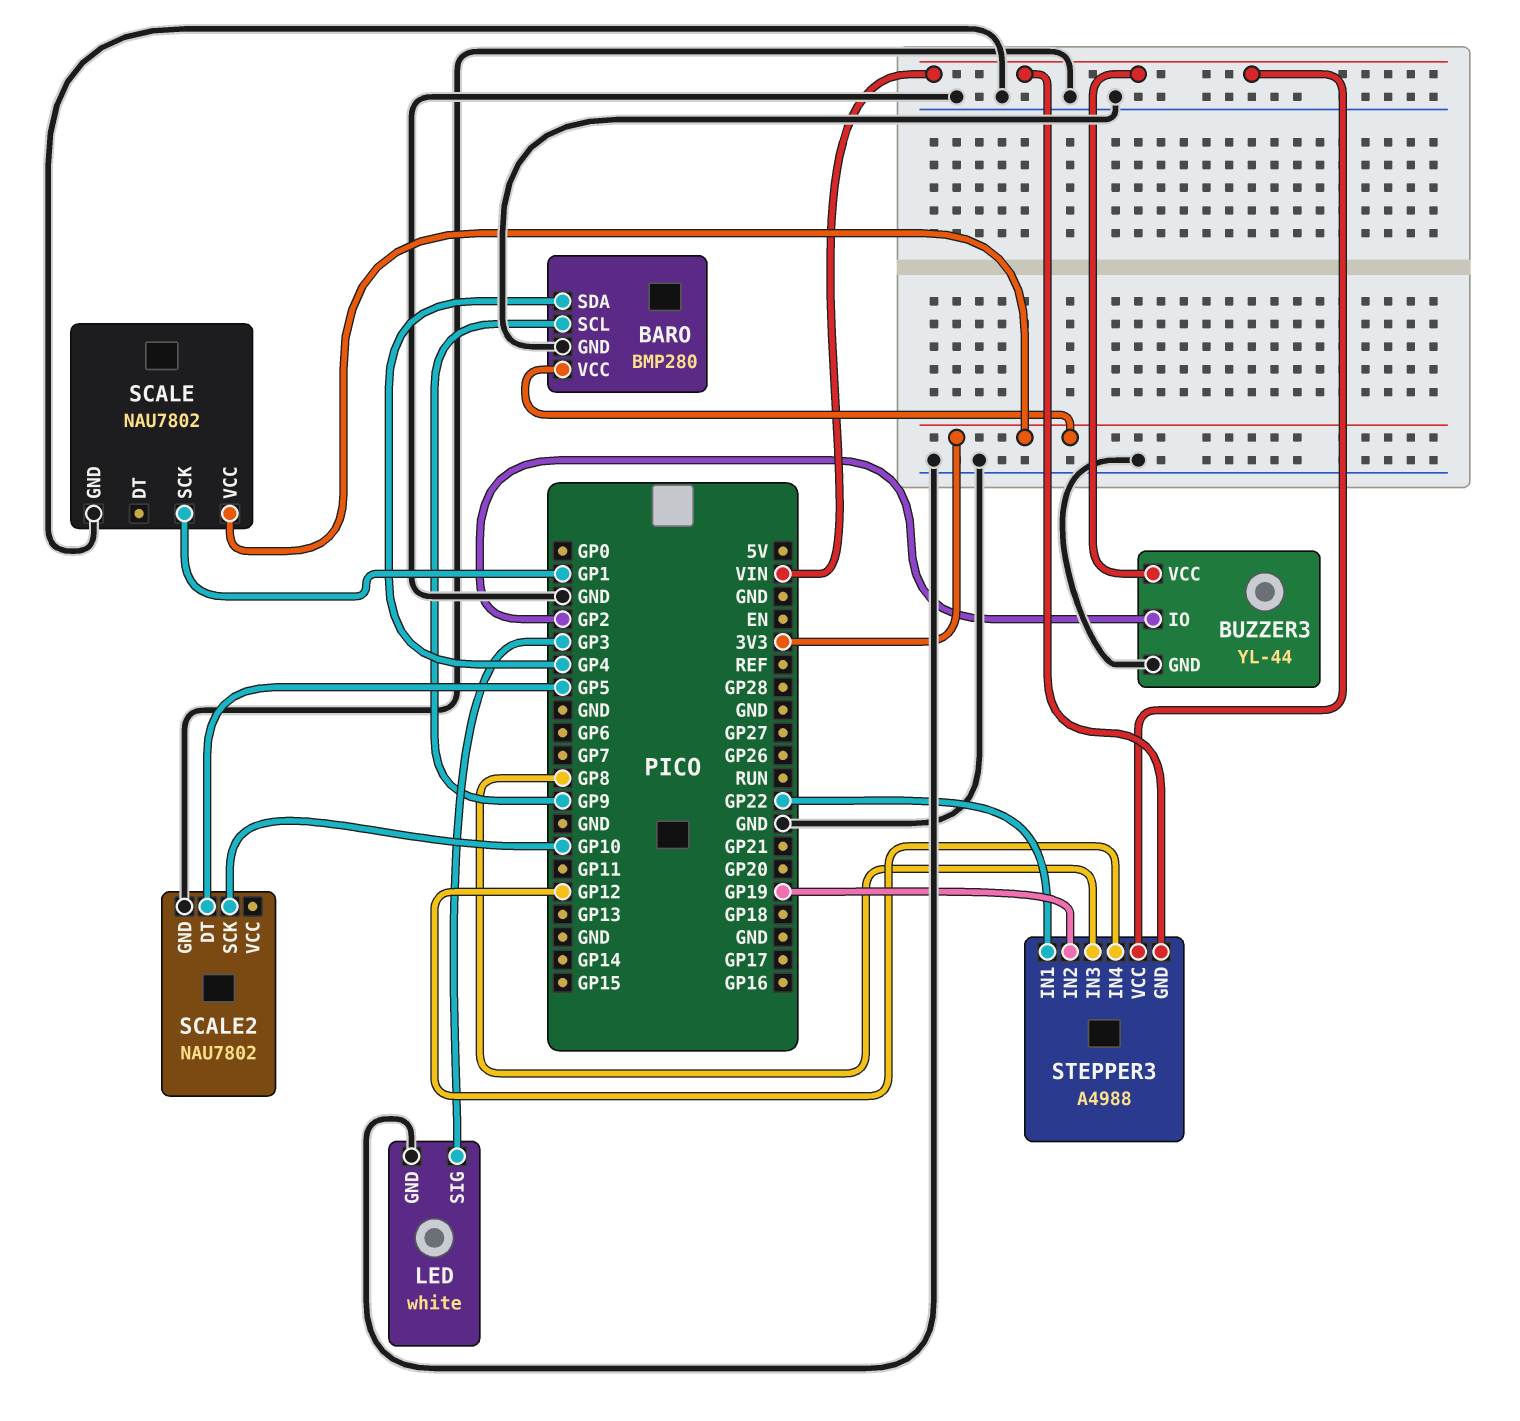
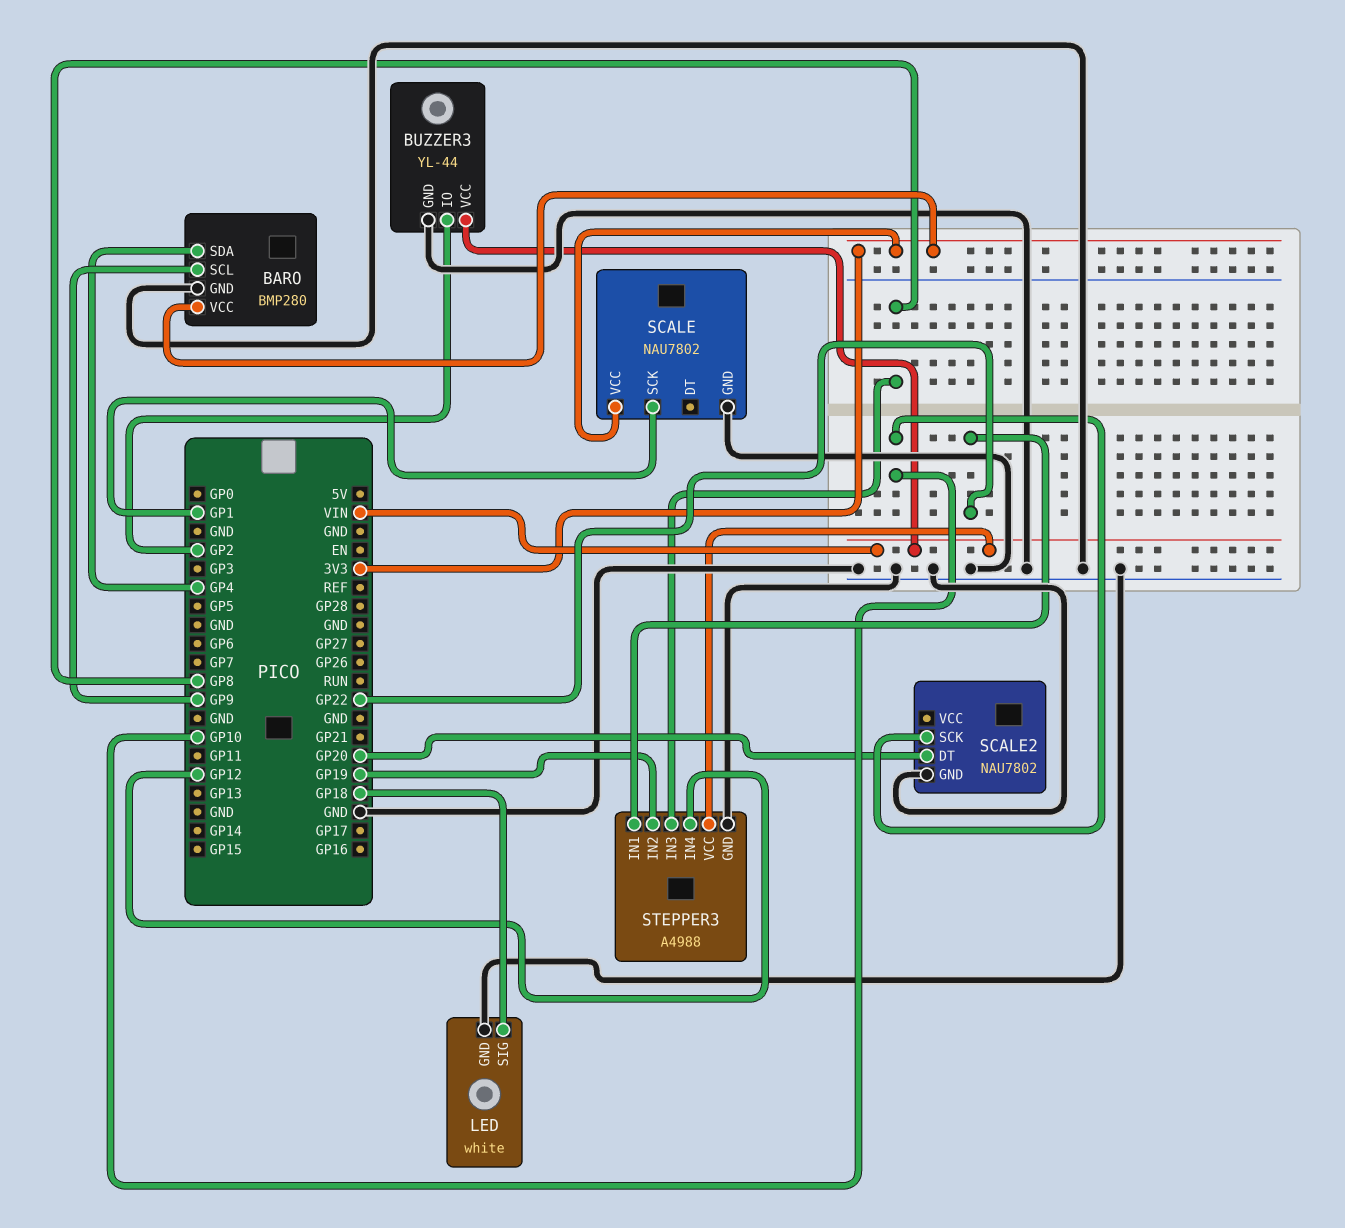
LED pin SIG: GP3 -> GP18
SCALE2 pin DT: GP5 -> GP20
STEPPER3 pin GND: VIN -> GND

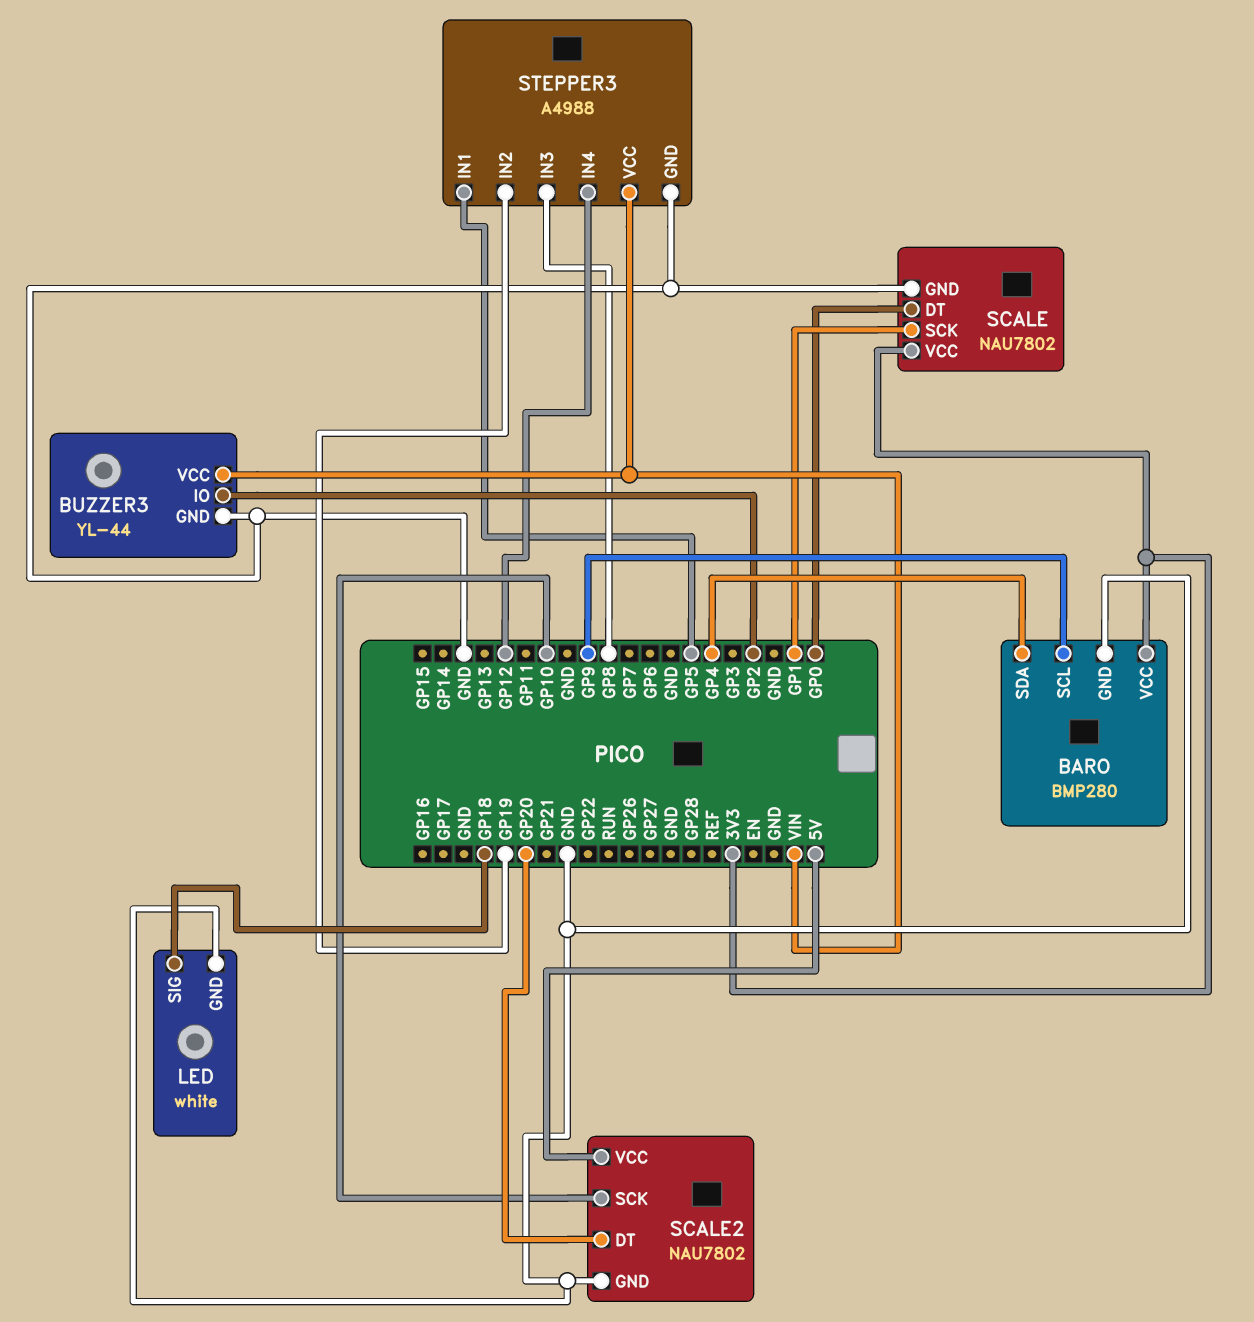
SCALE pin DT: none -> GP0
SCALE2 pin VCC: none -> 5V
STEPPER3 pin IN1: GP22 -> GP5

